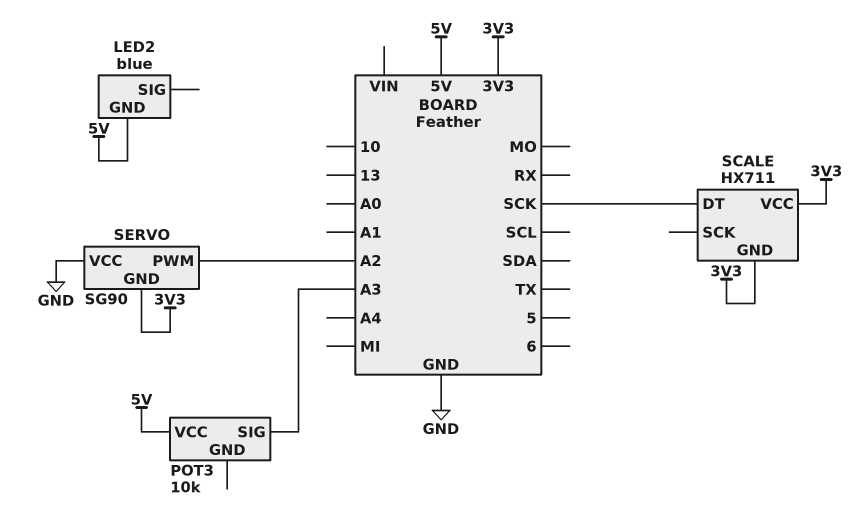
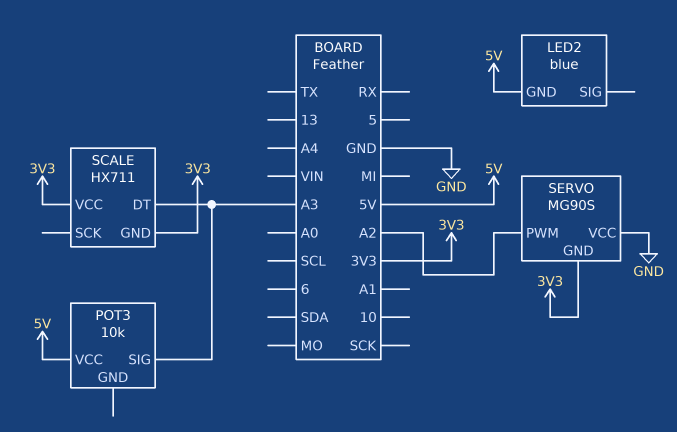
SCALE pin DT: SCK -> A3
SERVO: SG90 -> MG90S

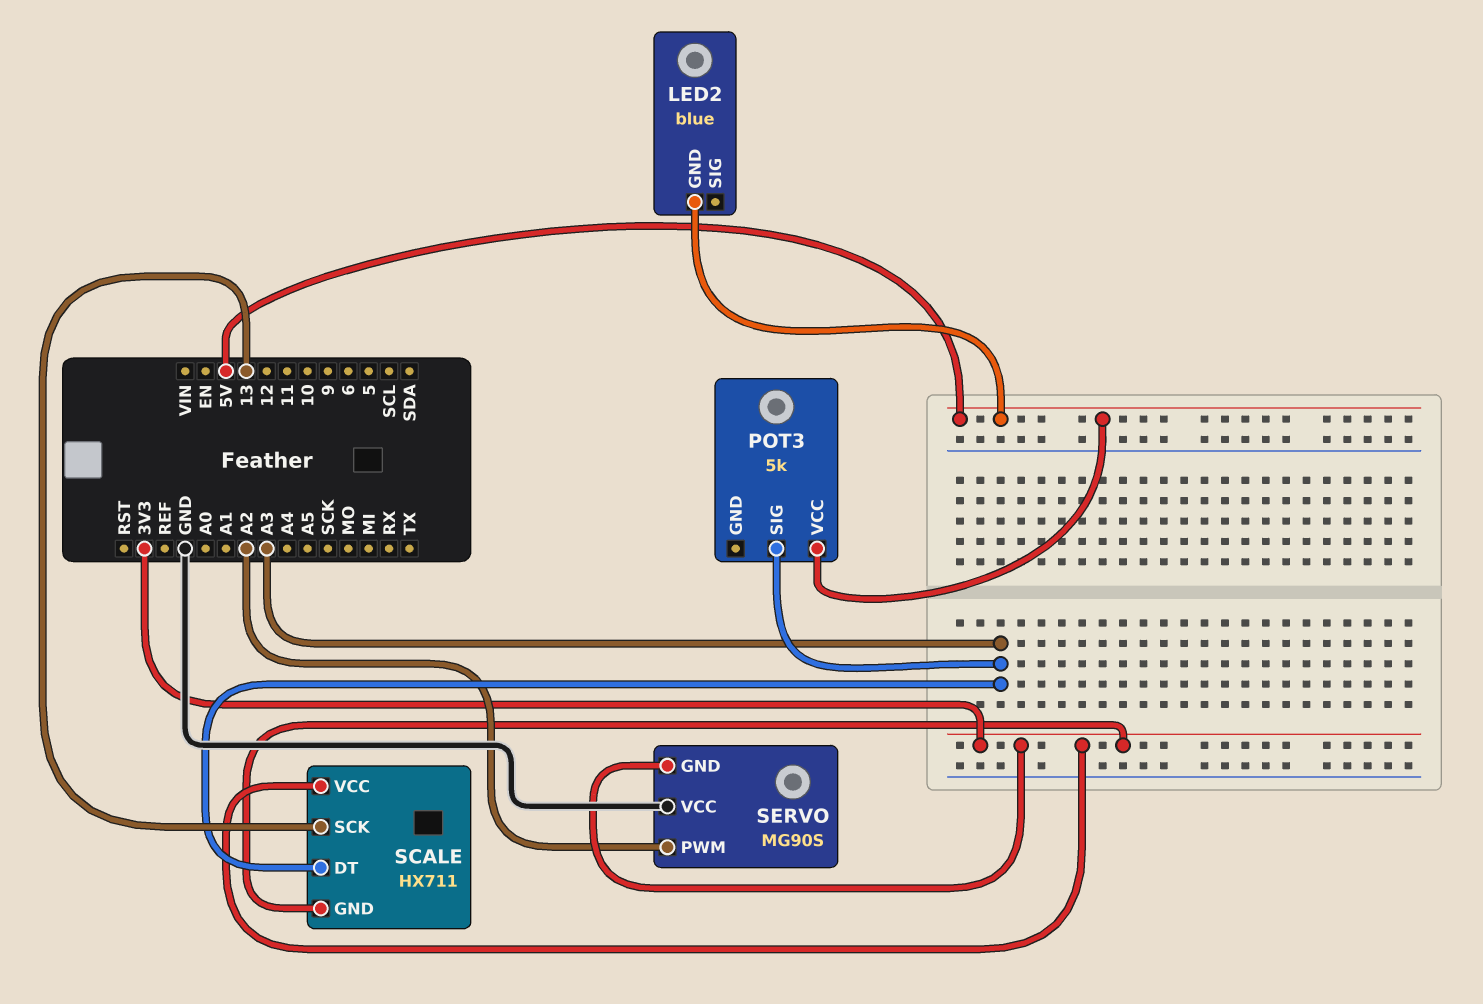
POT3: 10k -> 5k
SCALE pin SCK: none -> 13

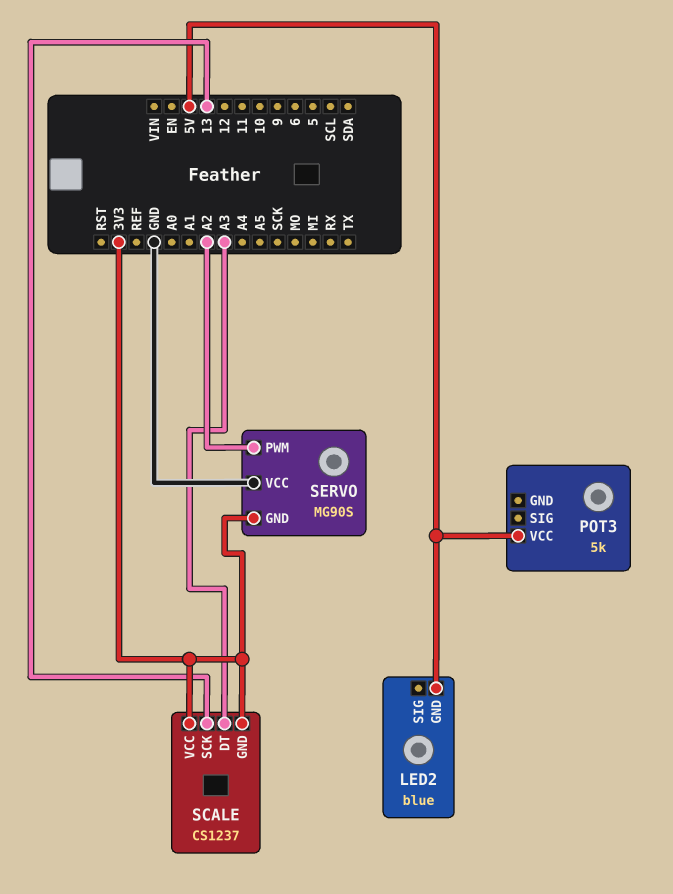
POT3 pin SIG: A3 -> none
SCALE: HX711 -> CS1237

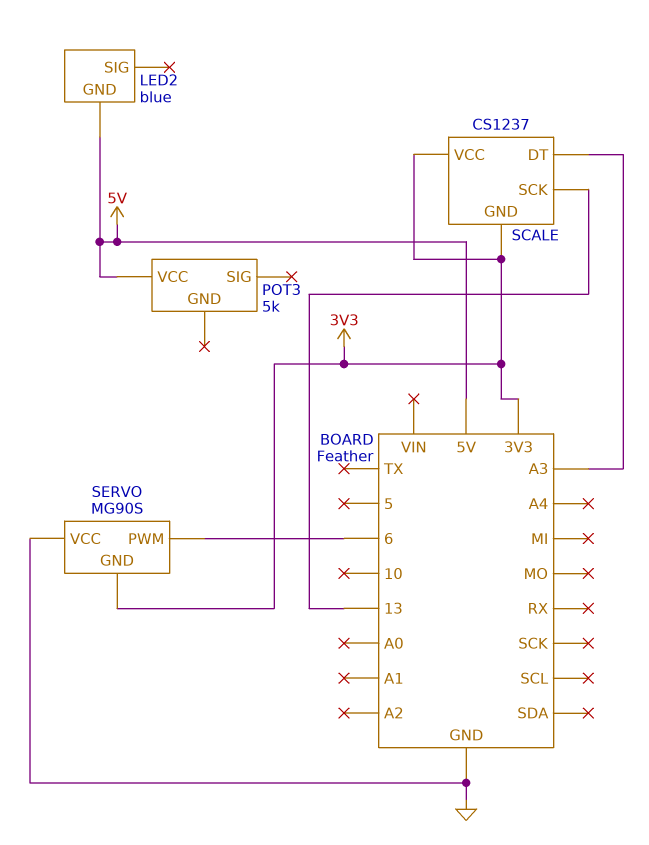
SERVO pin PWM: A2 -> 6

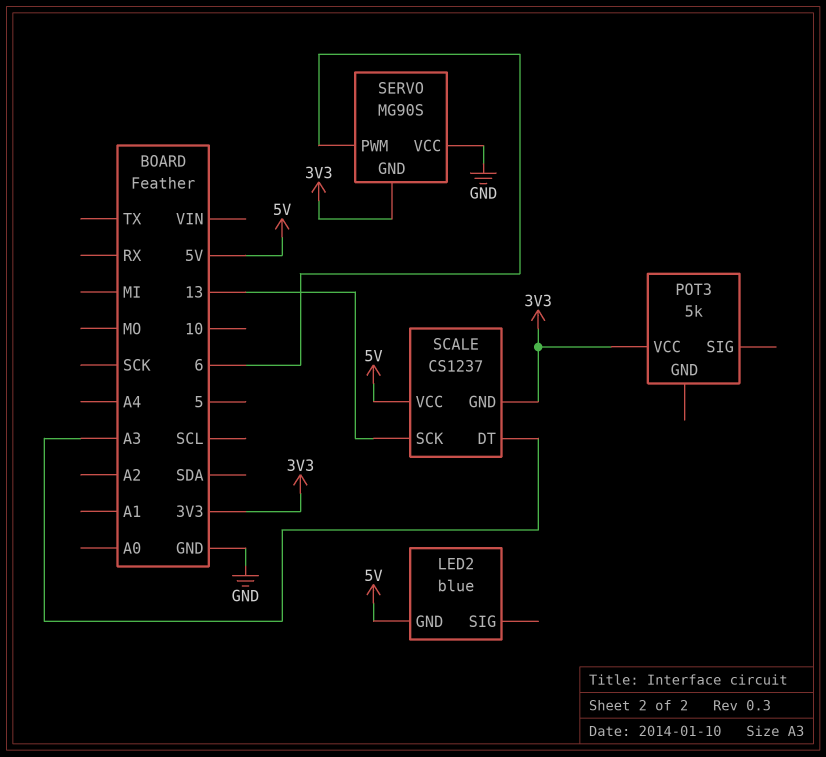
POT3 pin VCC: 5V -> 3V3
SCALE pin VCC: 3V3 -> 5V

